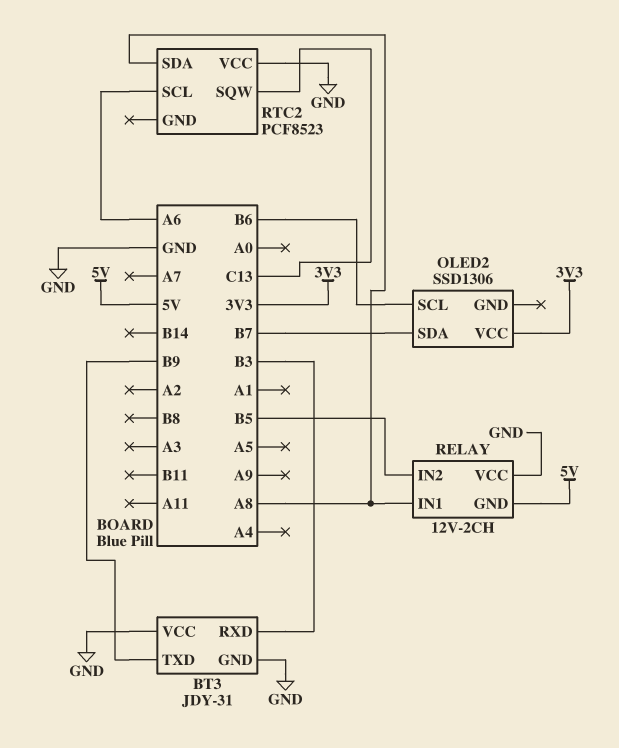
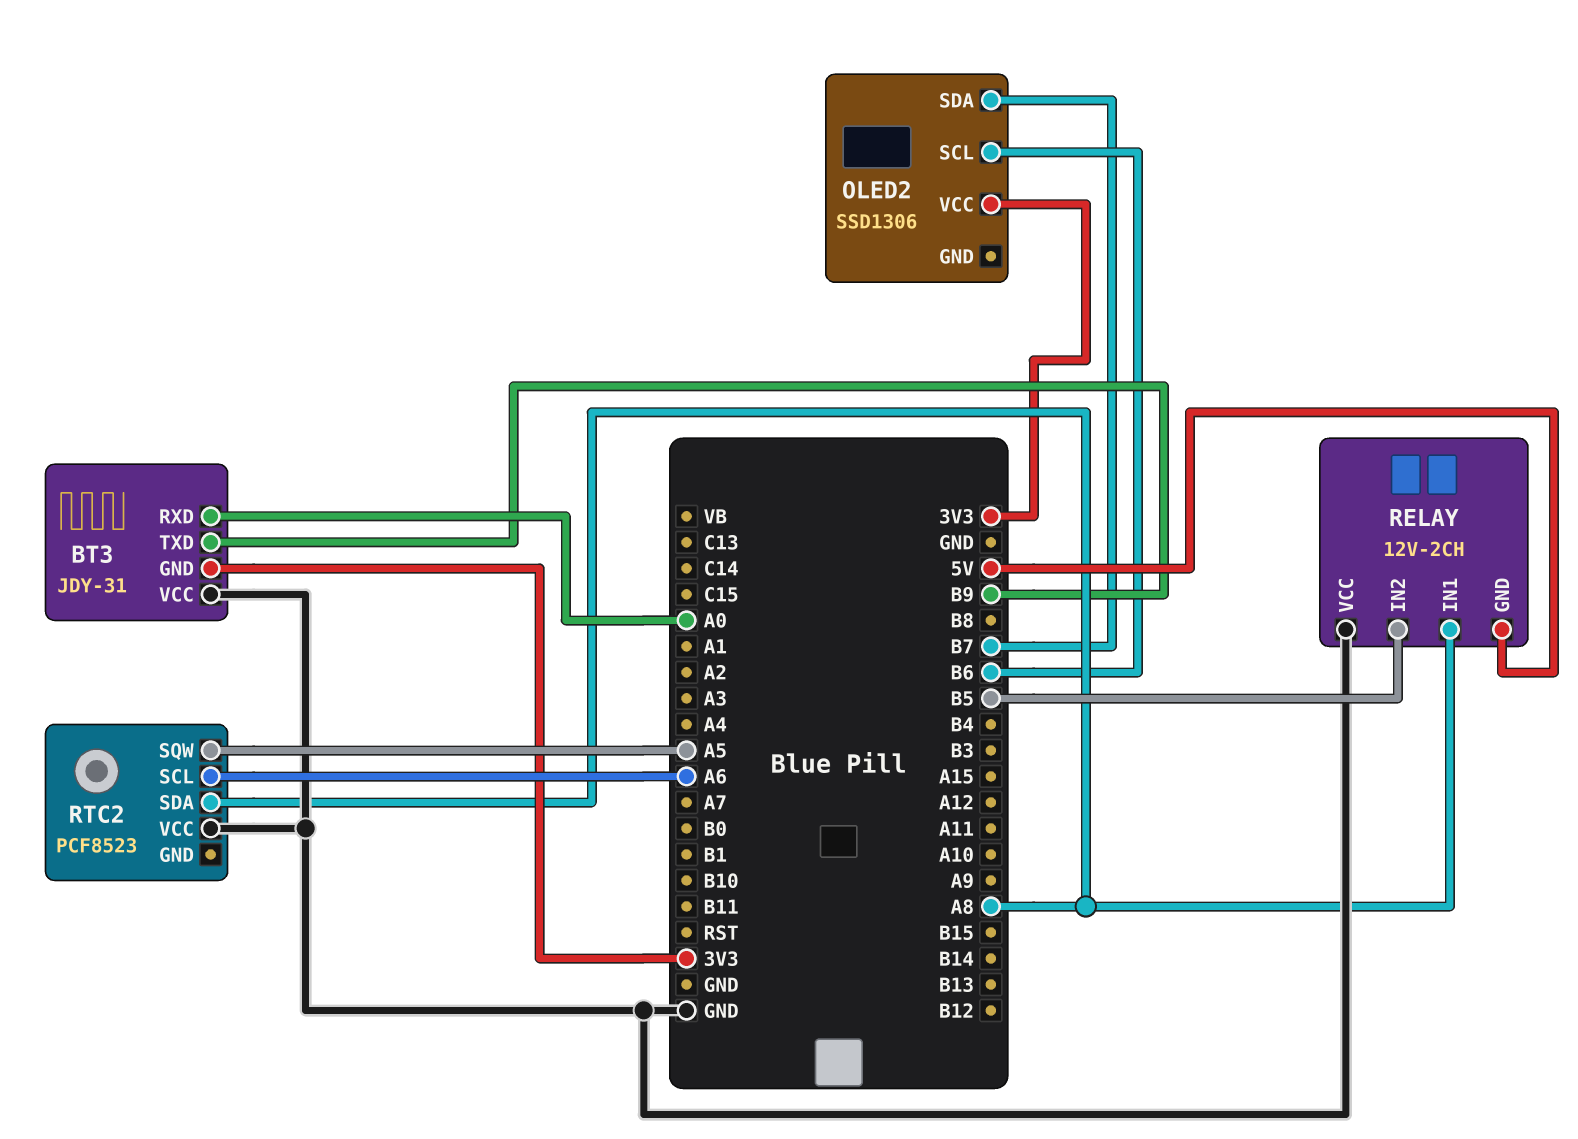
BT3 pin GND: GND -> 3V3
BT3 pin RXD: B3 -> A0
RTC2 pin SQW: C13 -> A5

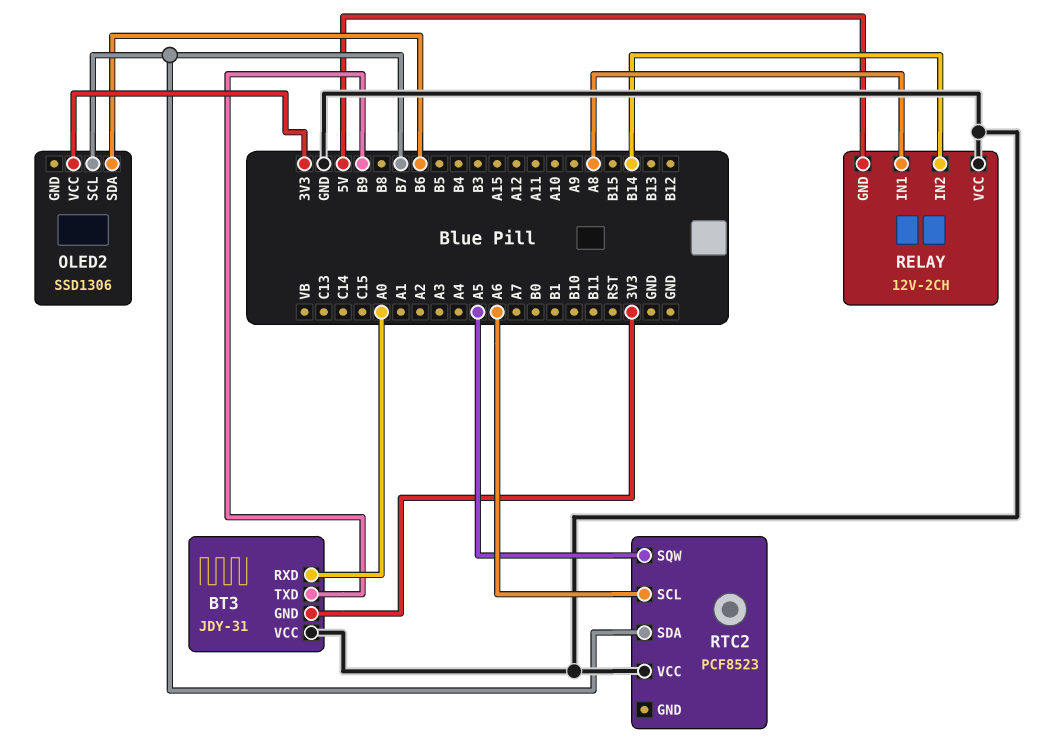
OLED2 pin SCL: B6 -> B7
OLED2 pin SDA: B7 -> B6
RELAY pin IN2: B5 -> B14
RTC2 pin SDA: A8 -> B7

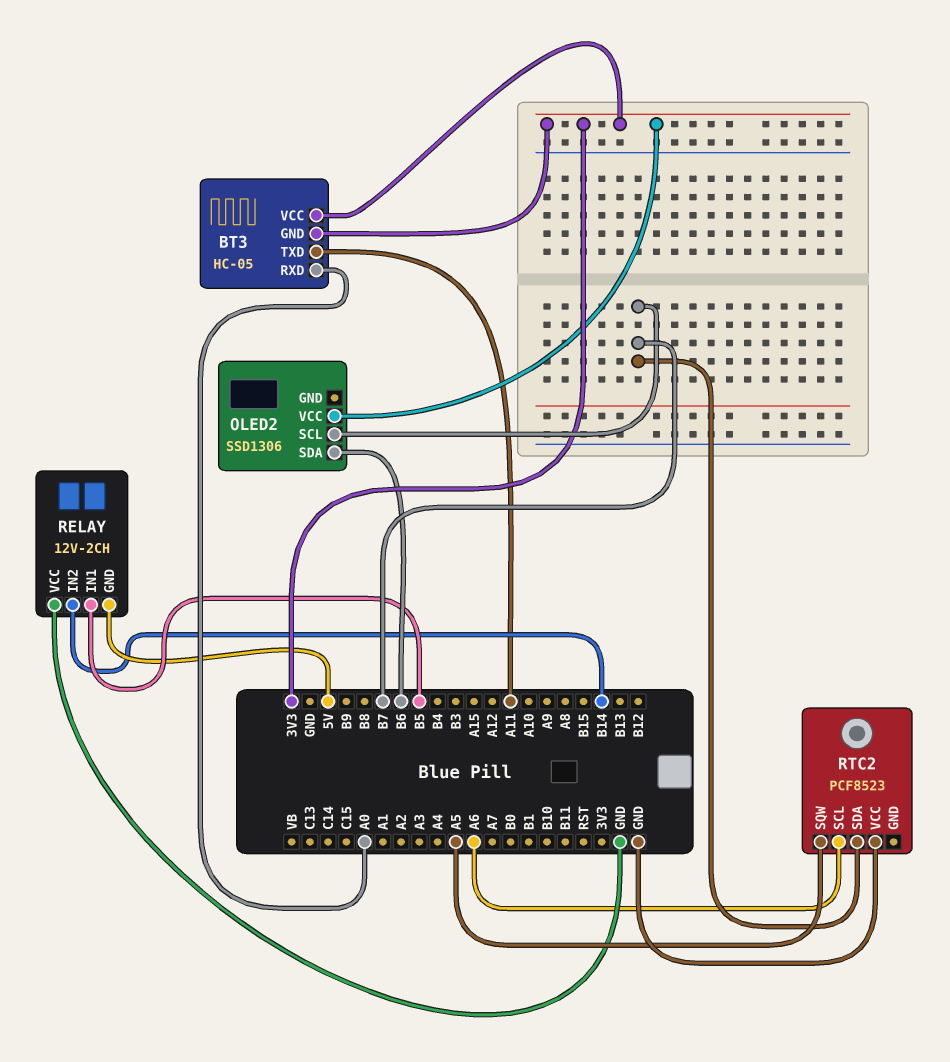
BT3: JDY-31 -> HC-05
BT3 pin TXD: B9 -> A11
BT3 pin VCC: GND -> 3V3
RELAY pin IN1: A8 -> B5

